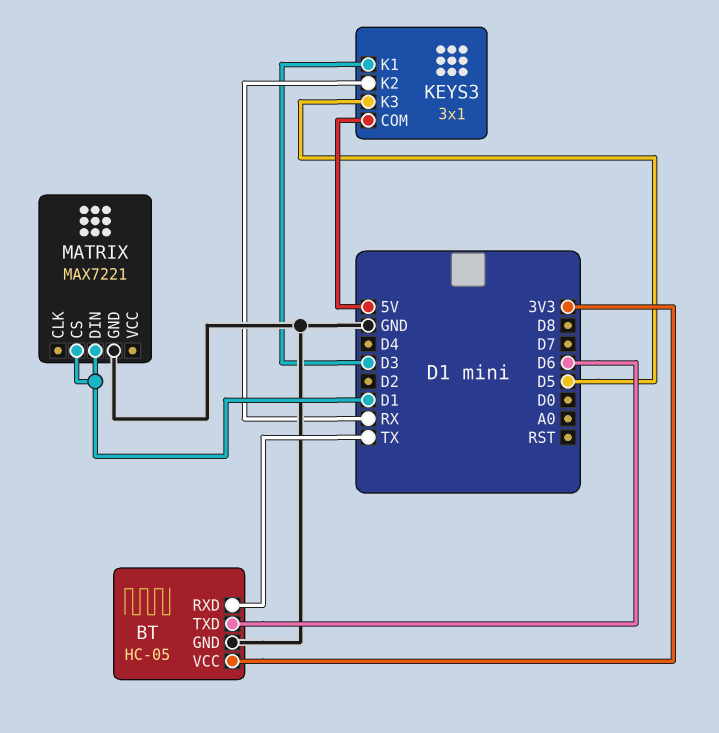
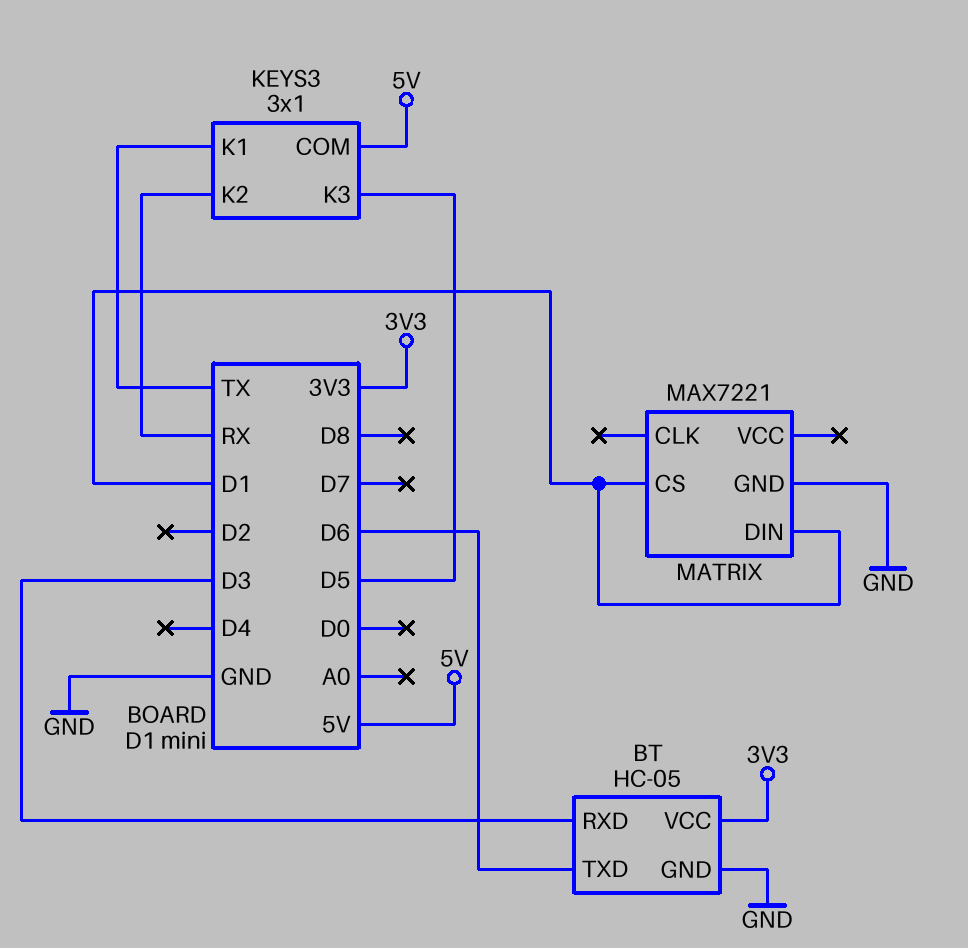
BT pin RXD: TX -> D3
KEYS3 pin K1: D3 -> TX

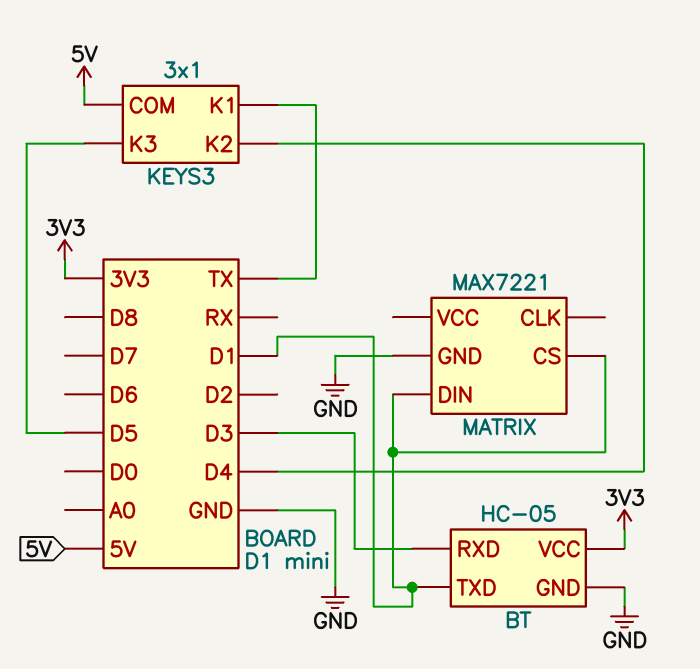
BT pin TXD: D6 -> D1
KEYS3 pin K2: RX -> D4

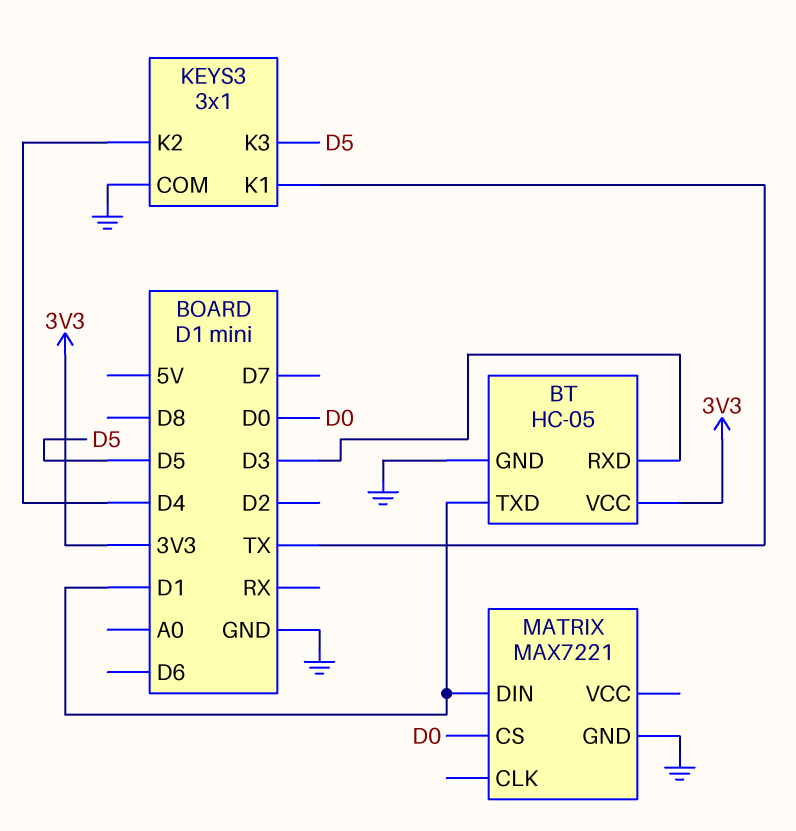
KEYS3 pin COM: 5V -> GND
MATRIX pin CS: D1 -> D0

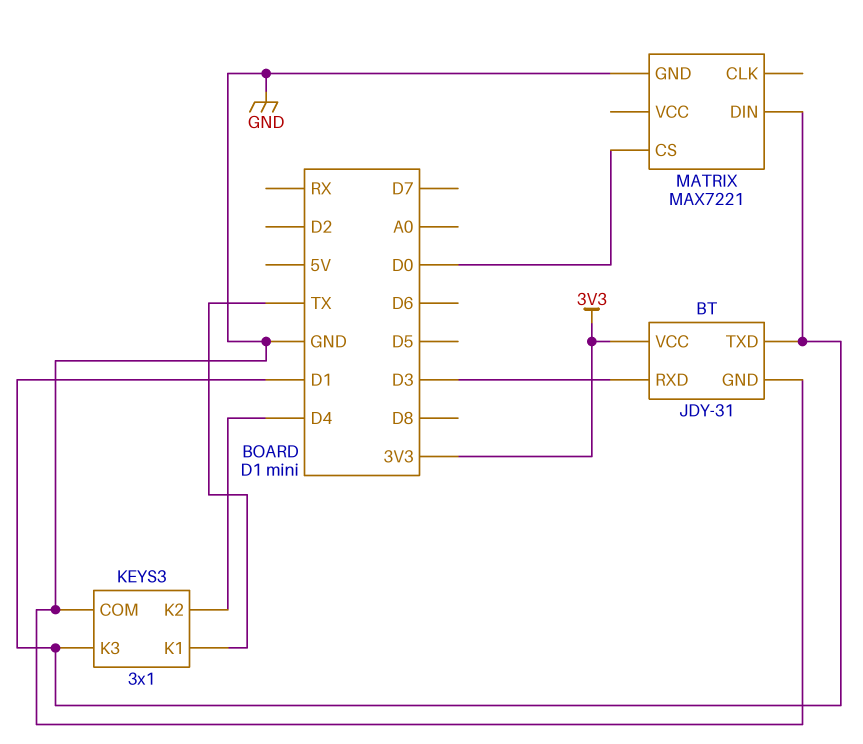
BT: HC-05 -> JDY-31
KEYS3 pin K3: D5 -> D1

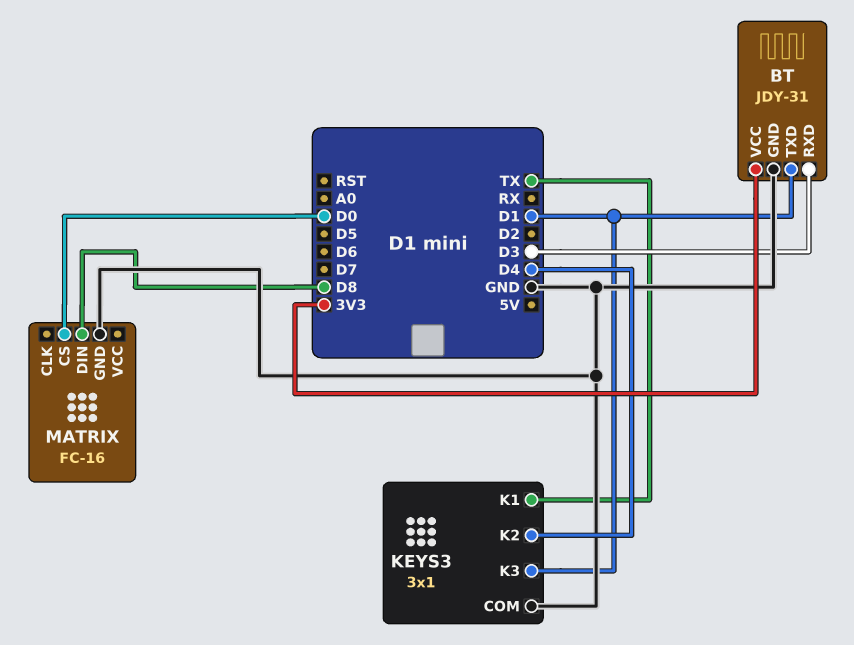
MATRIX: MAX7221 -> FC-16
MATRIX pin DIN: D1 -> D8

